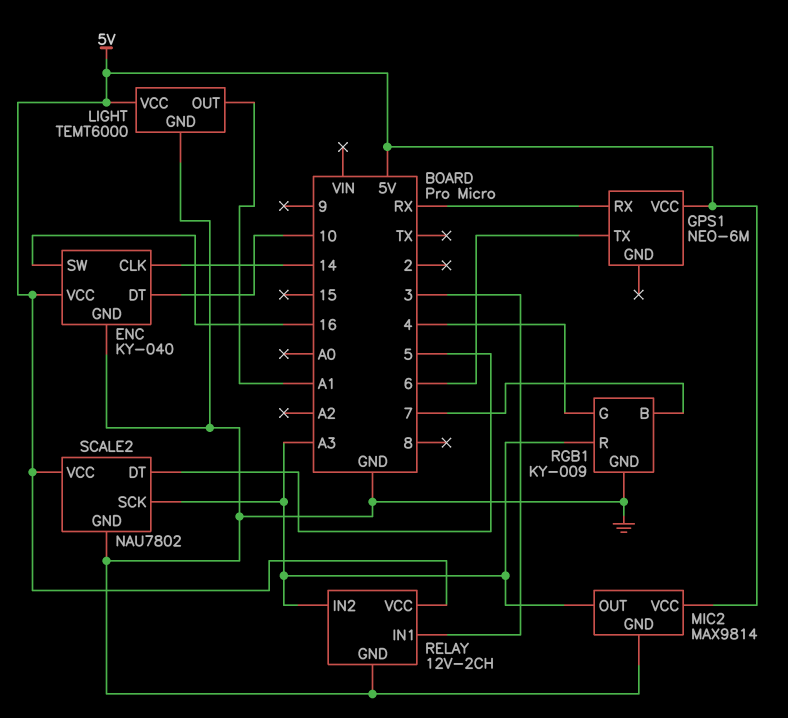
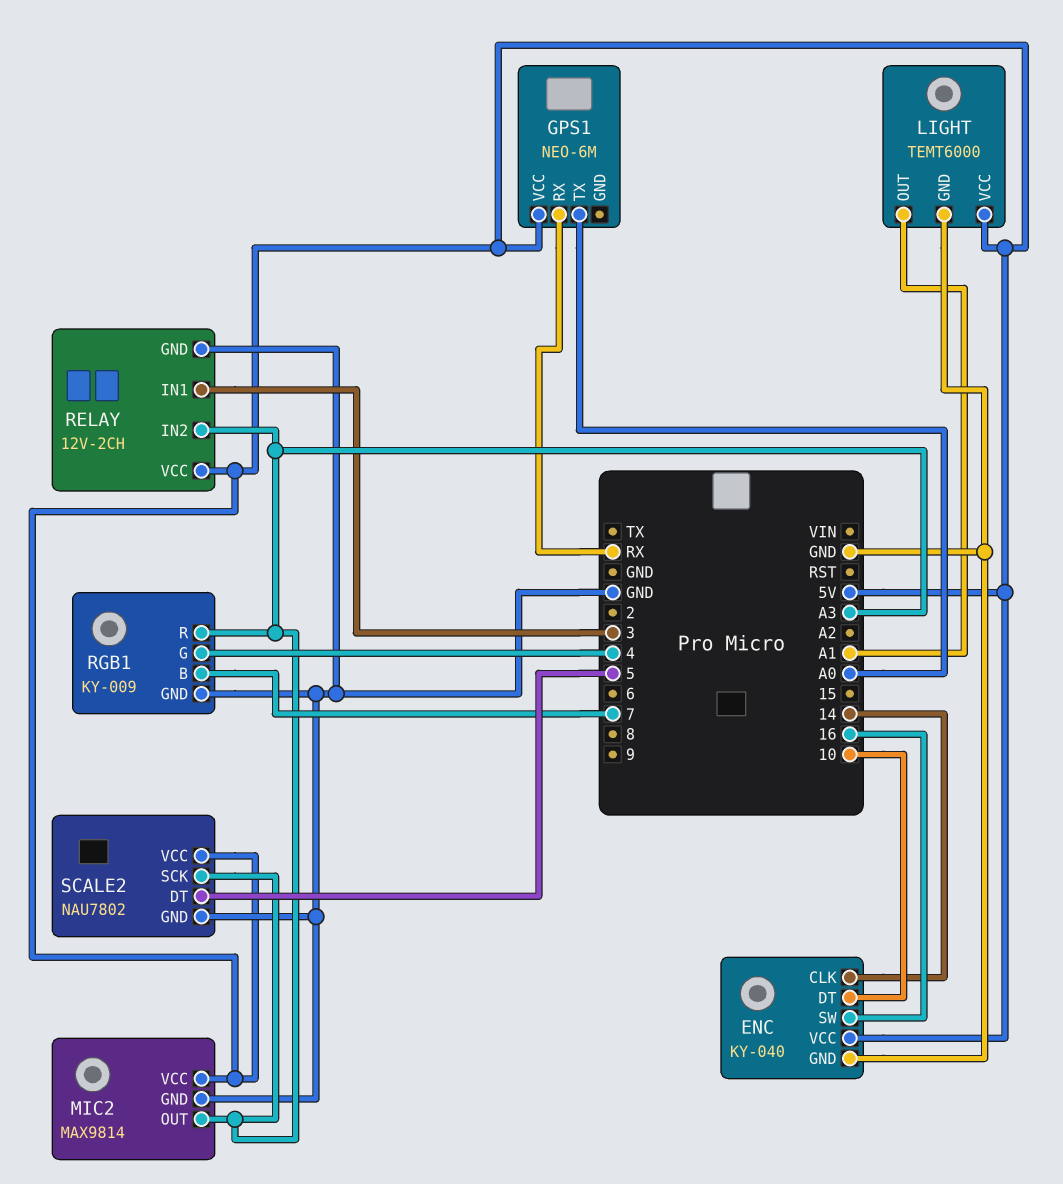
GPS1 pin TX: 6 -> A0

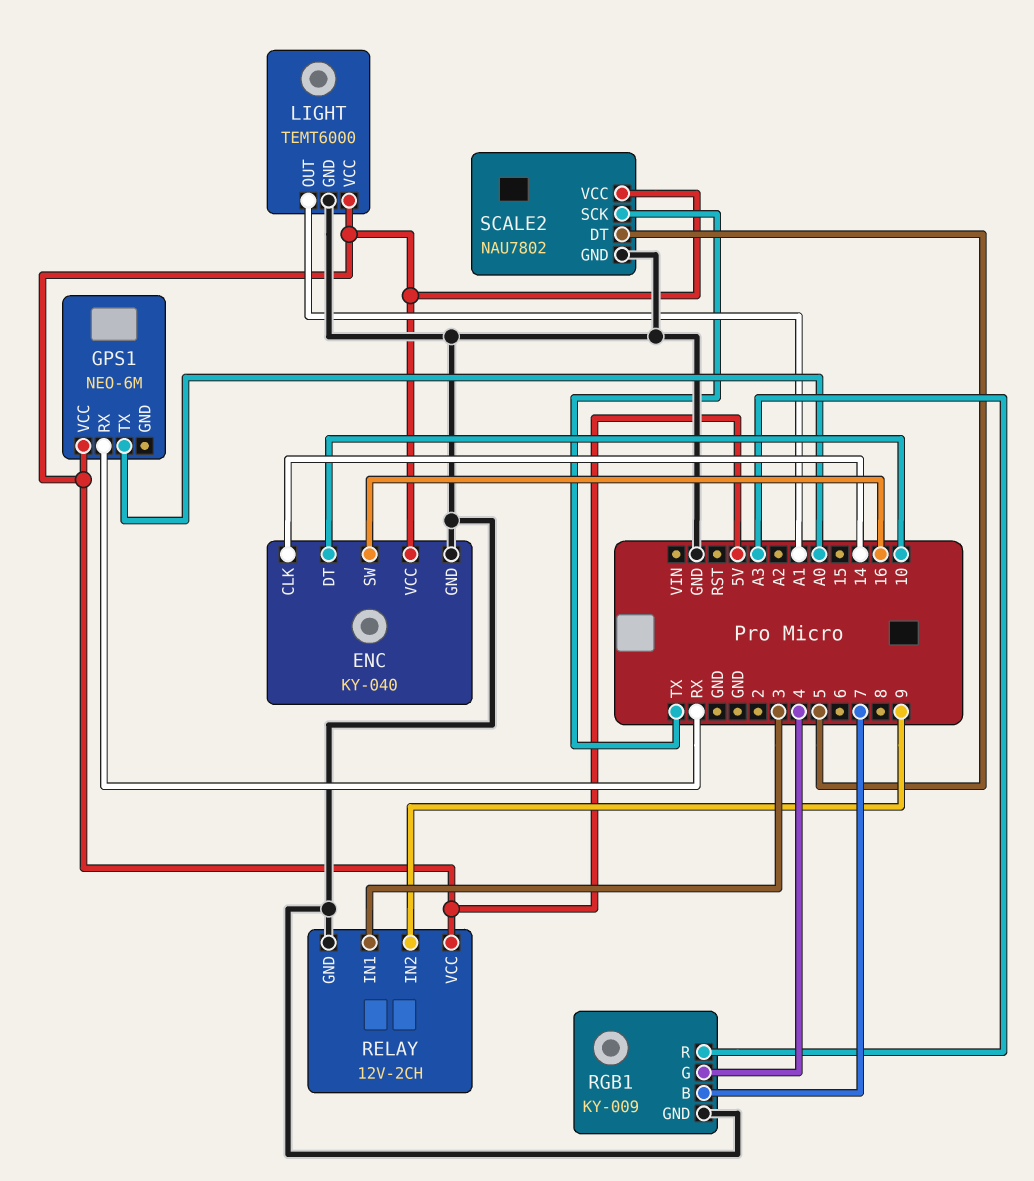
MIC2: MAX9814 -> none
MIC2 pin GND: GND -> none
MIC2 pin OUT: A3 -> none
MIC2 pin VCC: 5V -> none
RELAY pin IN2: A3 -> 9
SCALE2 pin SCK: A3 -> TX

